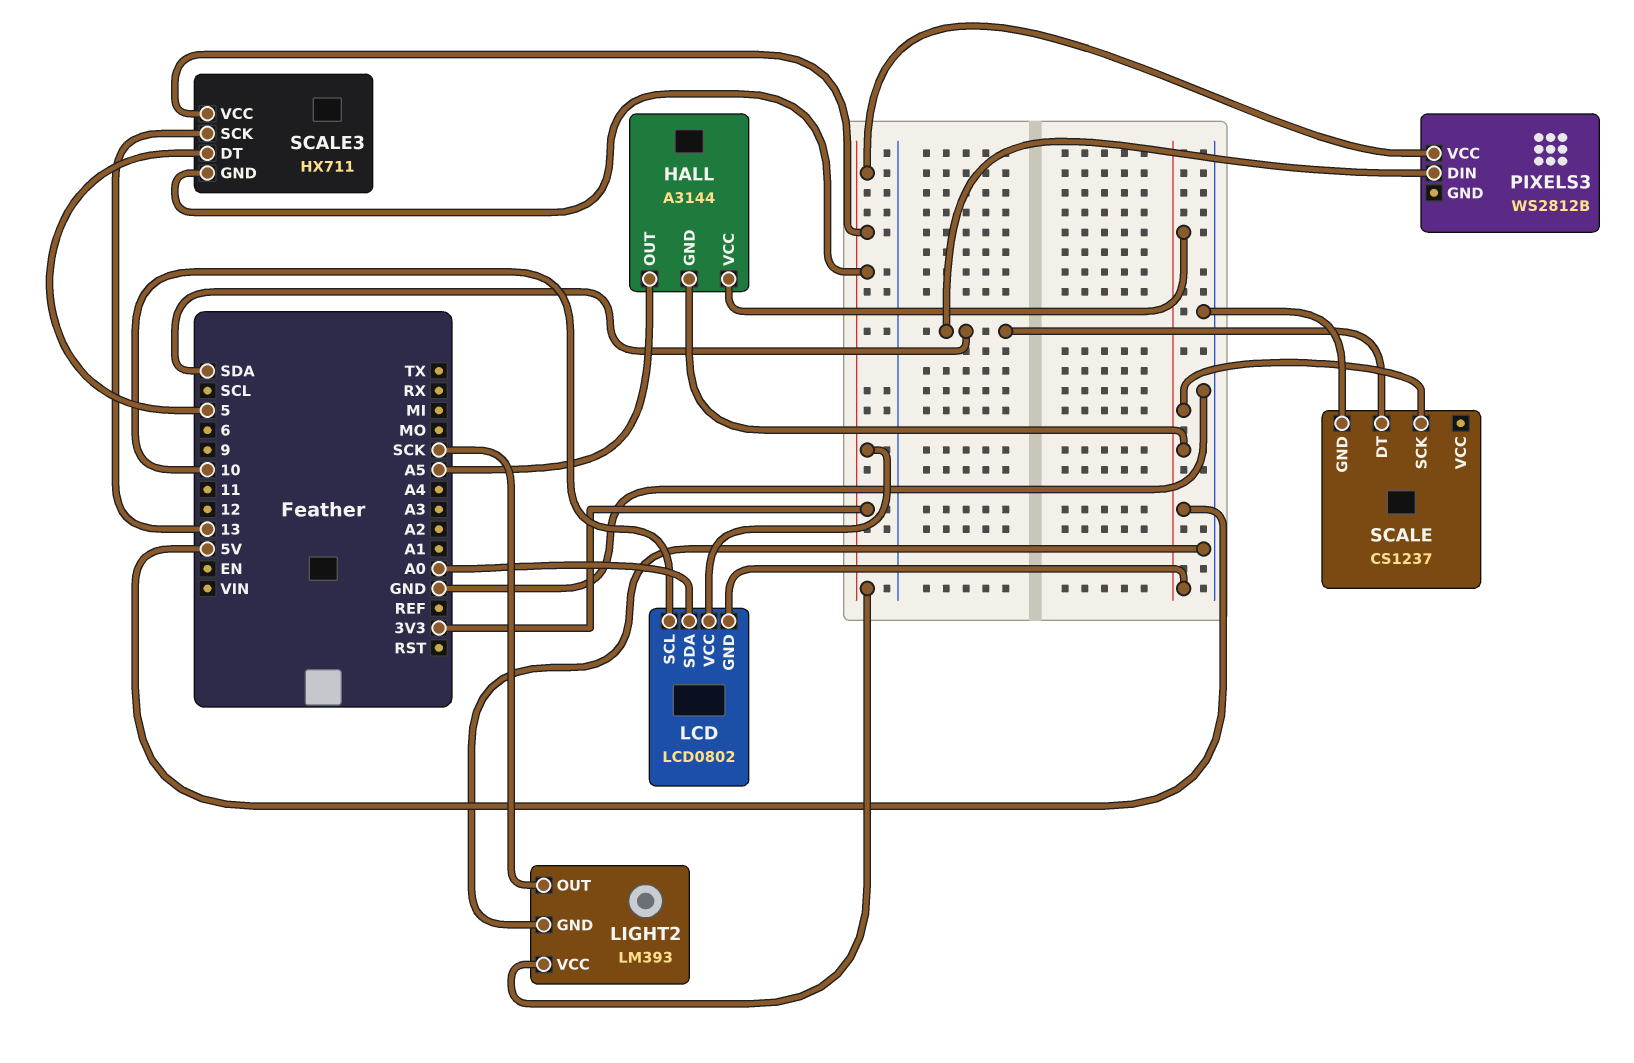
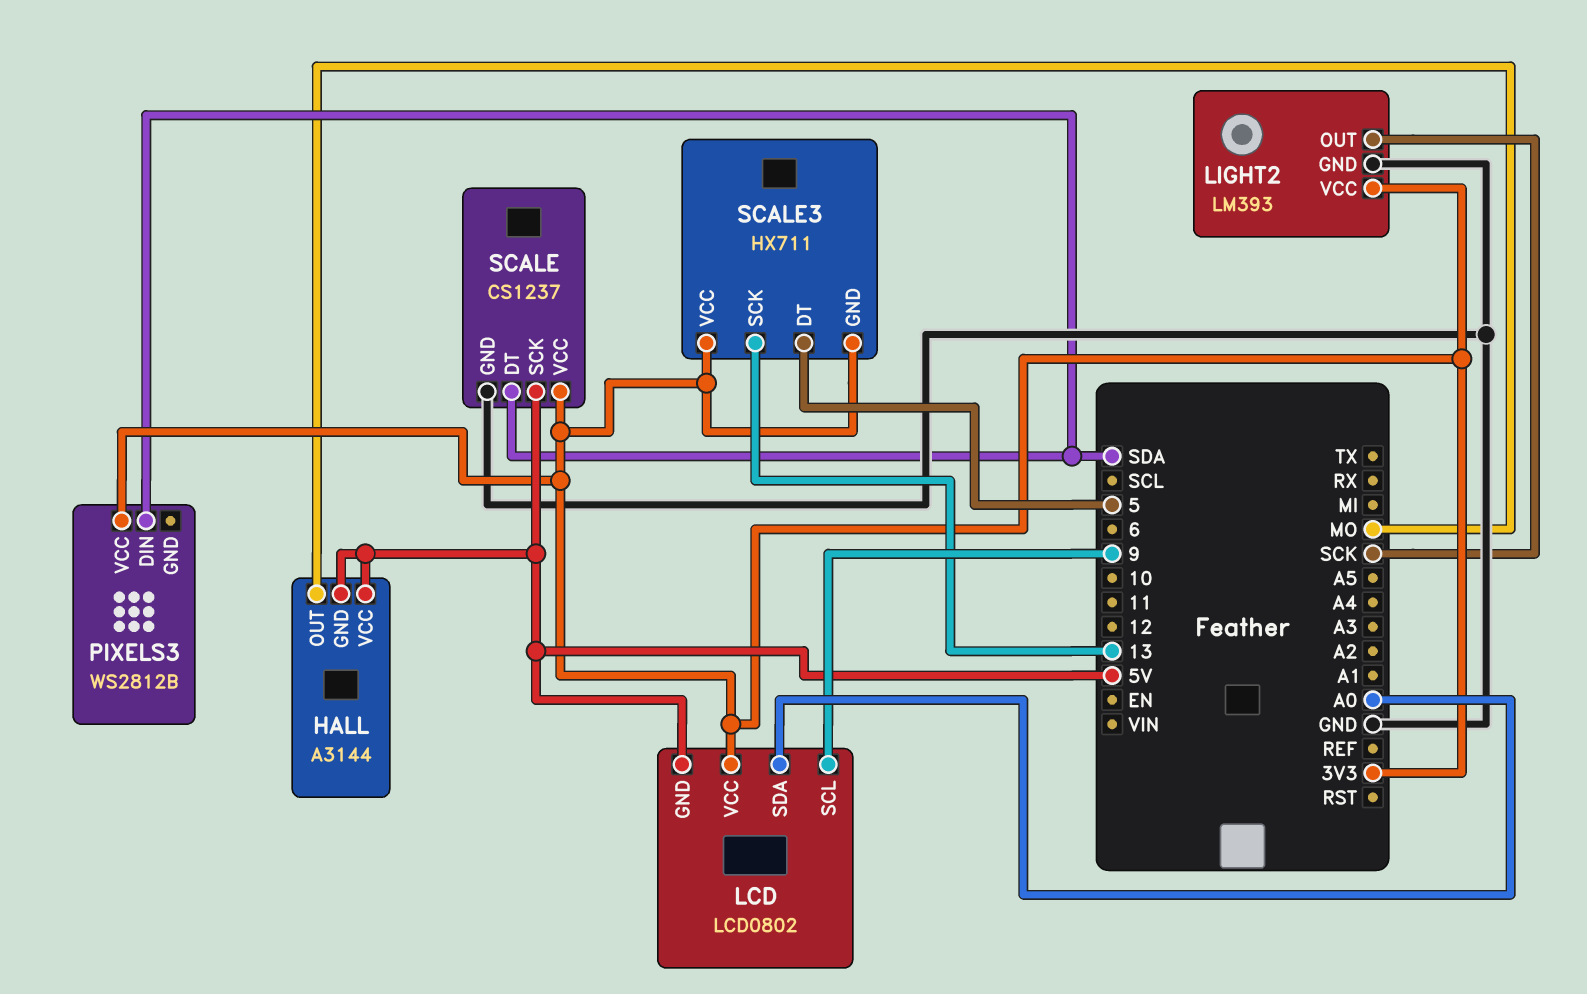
HALL pin OUT: A5 -> MO
LCD pin SCL: 10 -> 9
SCALE pin VCC: none -> 3V3

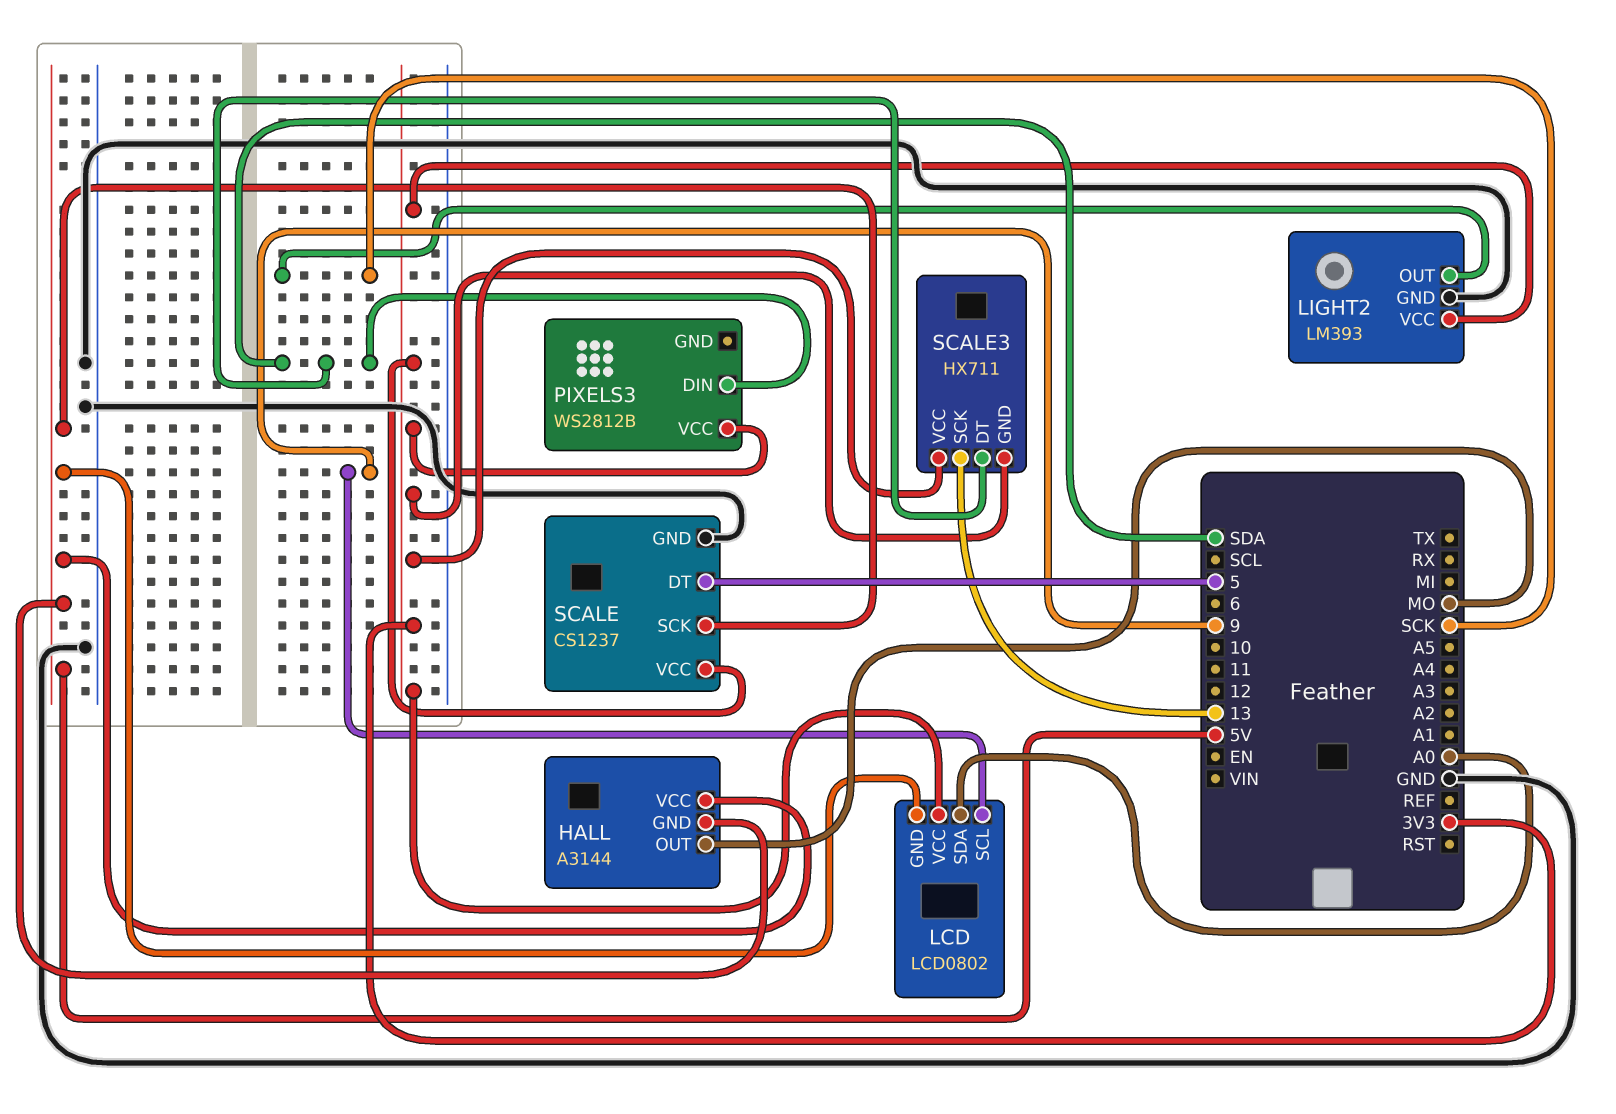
SCALE pin DT: SDA -> 5
SCALE3 pin DT: 5 -> SDA

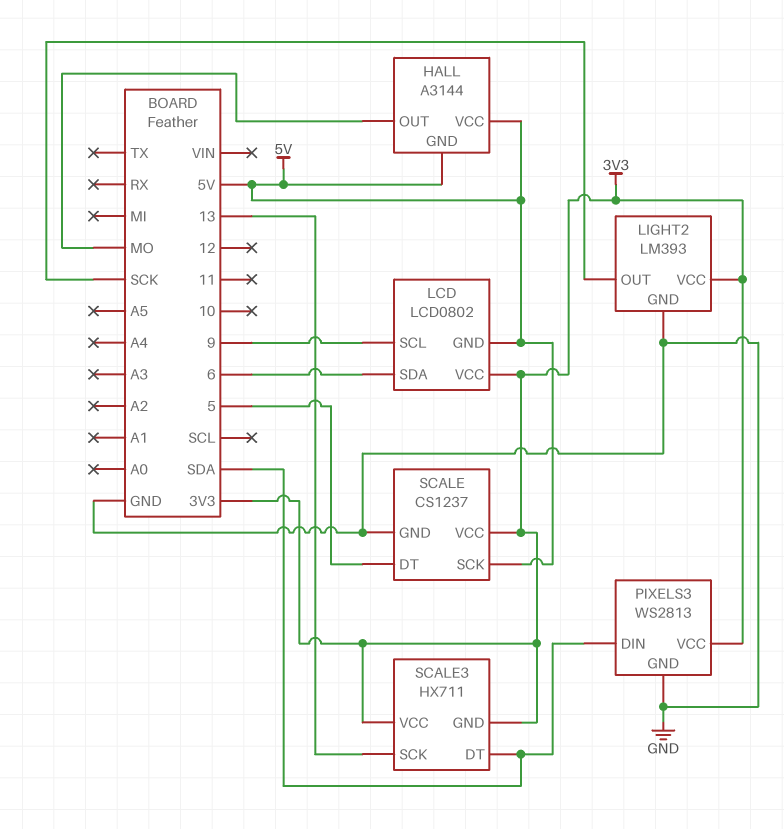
LCD pin SDA: A0 -> 6
PIXELS3: WS2812B -> WS2813
PIXELS3 pin GND: none -> GND

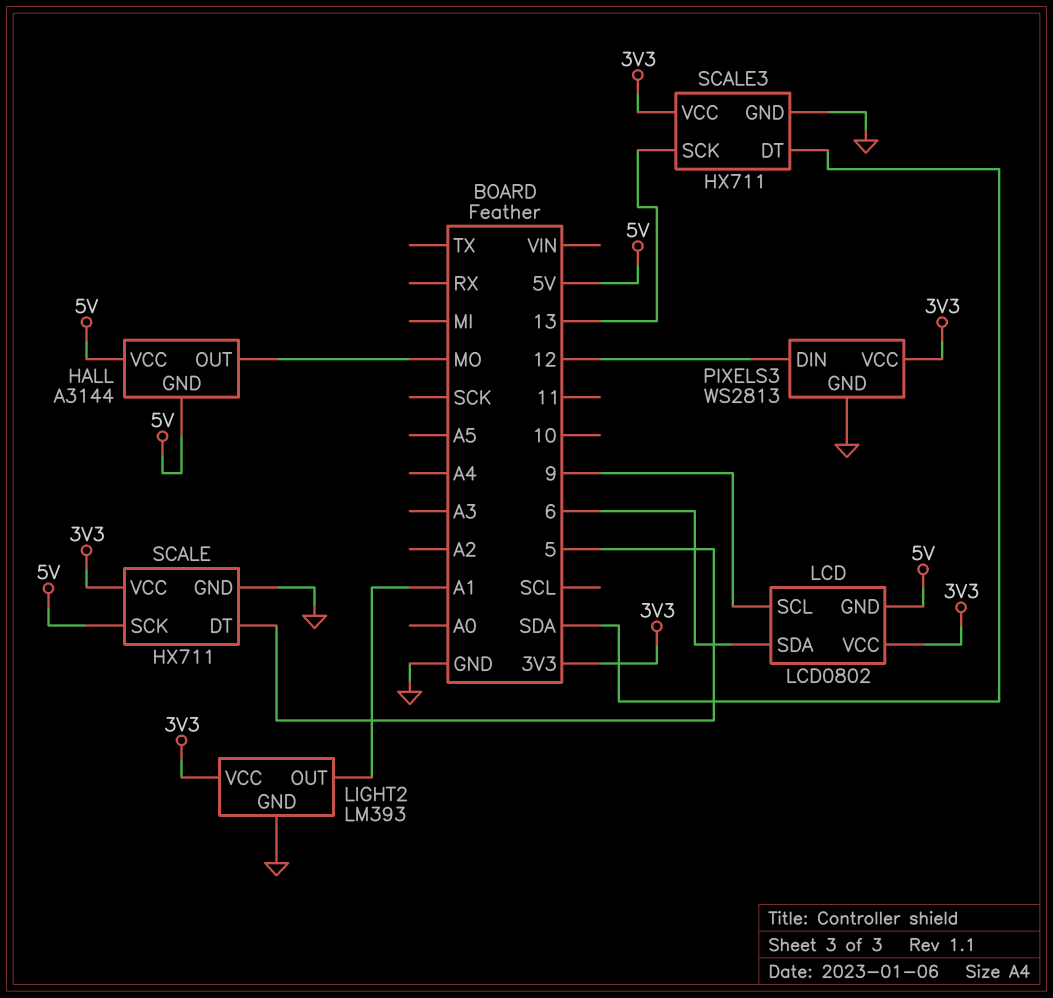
LIGHT2 pin OUT: SCK -> A1
PIXELS3 pin DIN: SDA -> 12
SCALE: CS1237 -> HX711
SCALE3 pin GND: 3V3 -> GND

